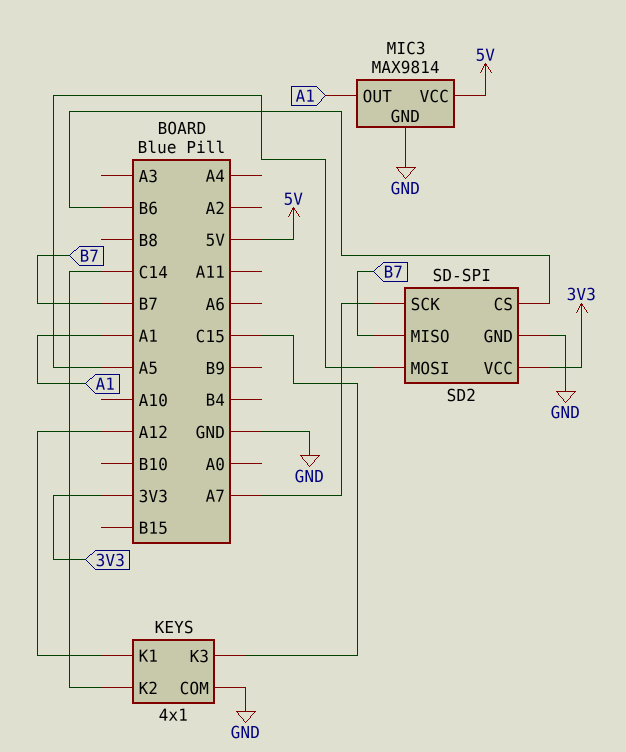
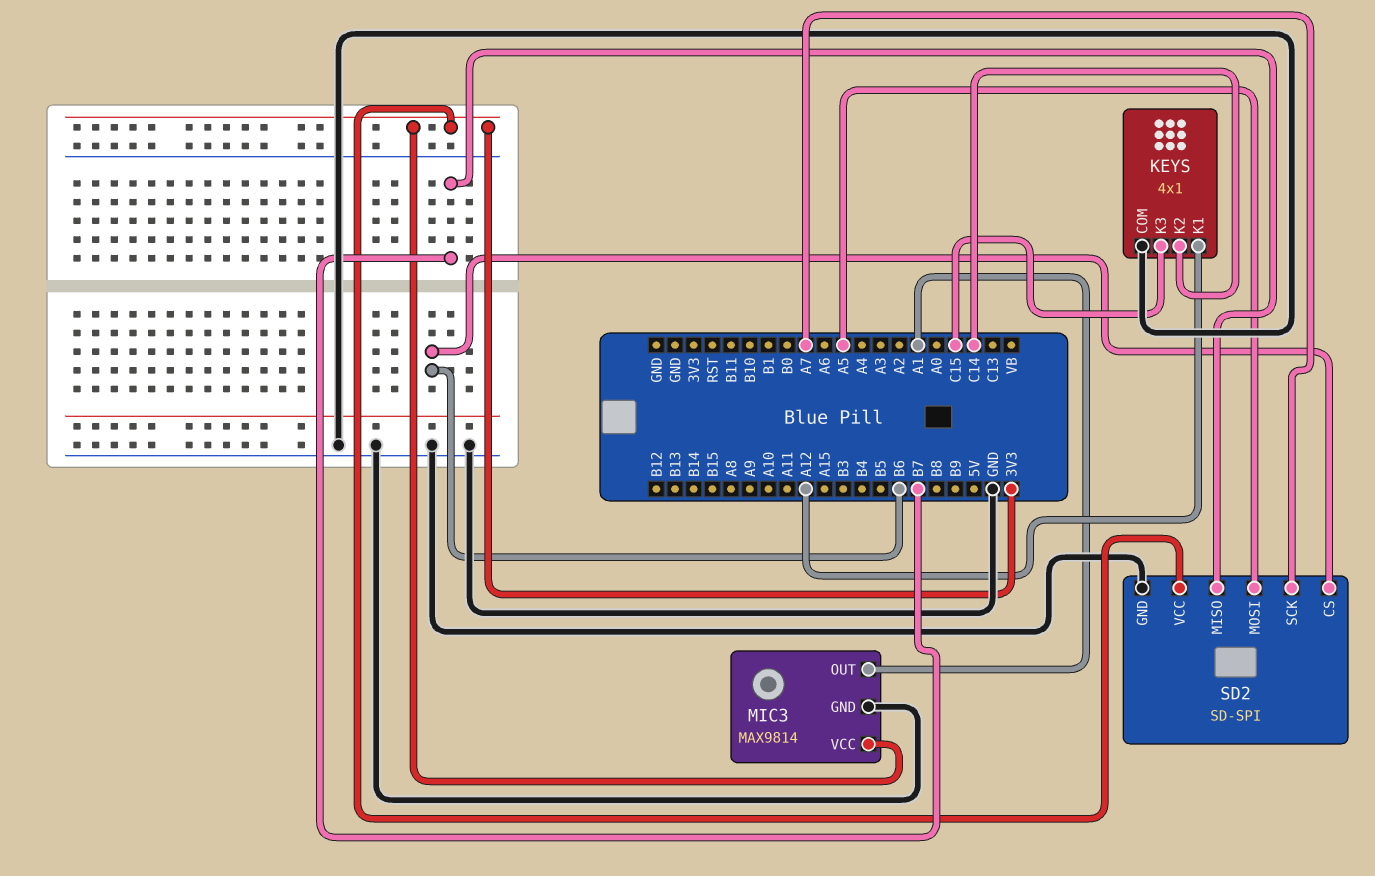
MIC3 pin VCC: 5V -> 3V3

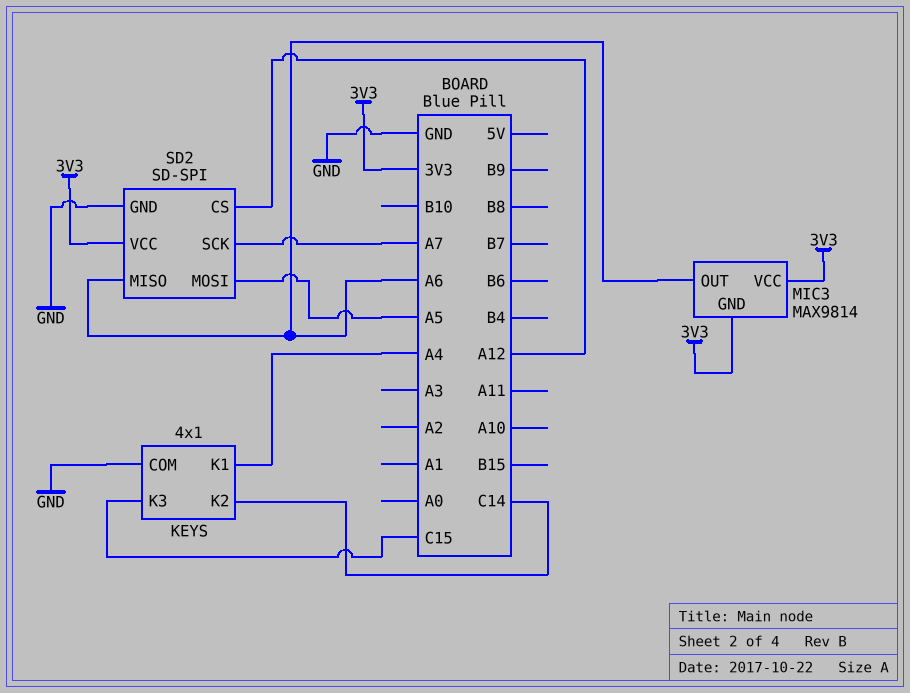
KEYS pin K1: A12 -> A4
MIC3 pin GND: GND -> 3V3
MIC3 pin OUT: A1 -> A6
SD2 pin CS: B6 -> A12
SD2 pin MISO: B7 -> A6

